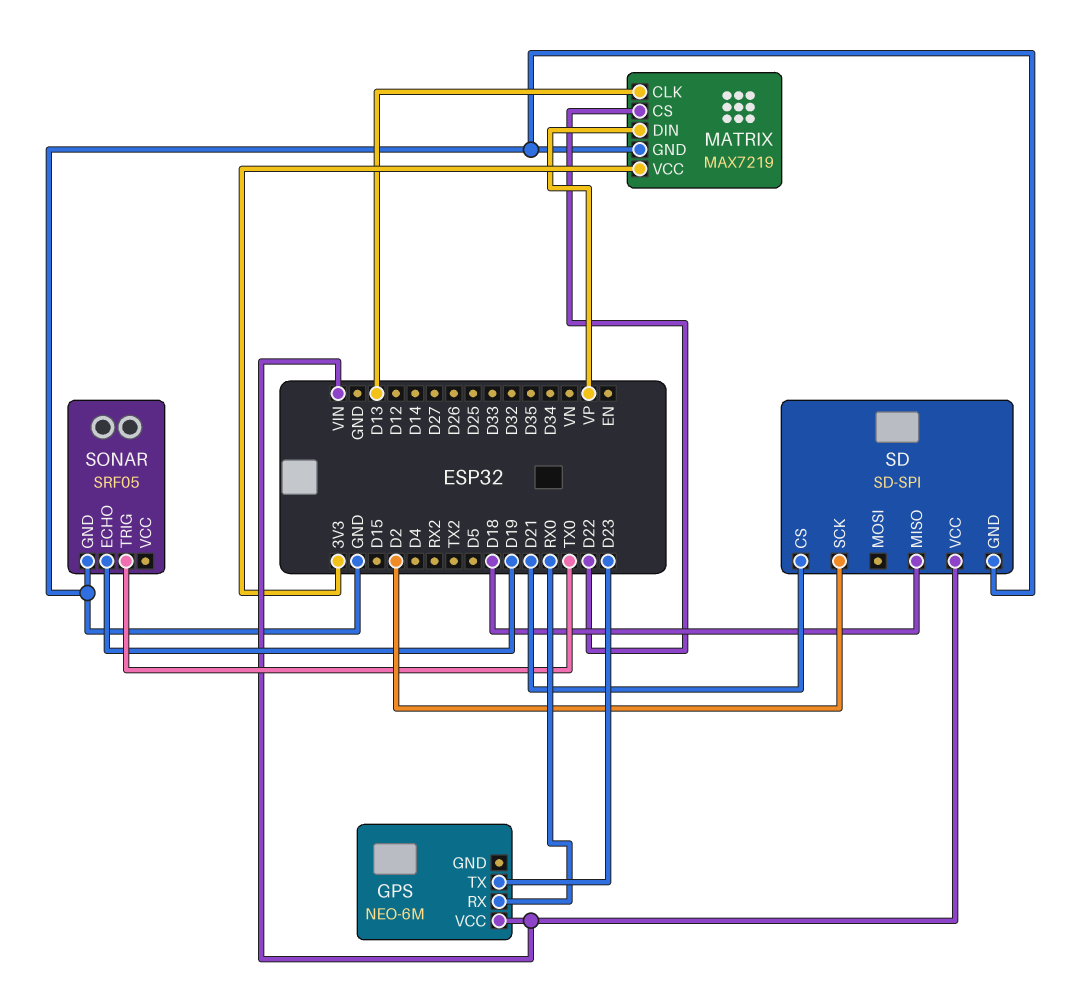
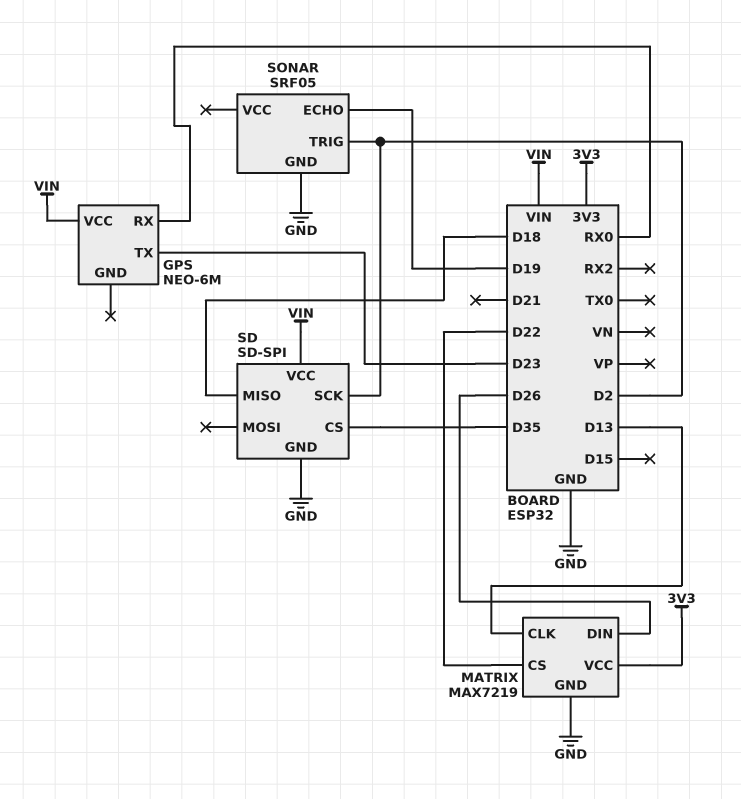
MATRIX pin DIN: VP -> D26
SD pin CS: D21 -> D35
SONAR pin TRIG: TX0 -> D2

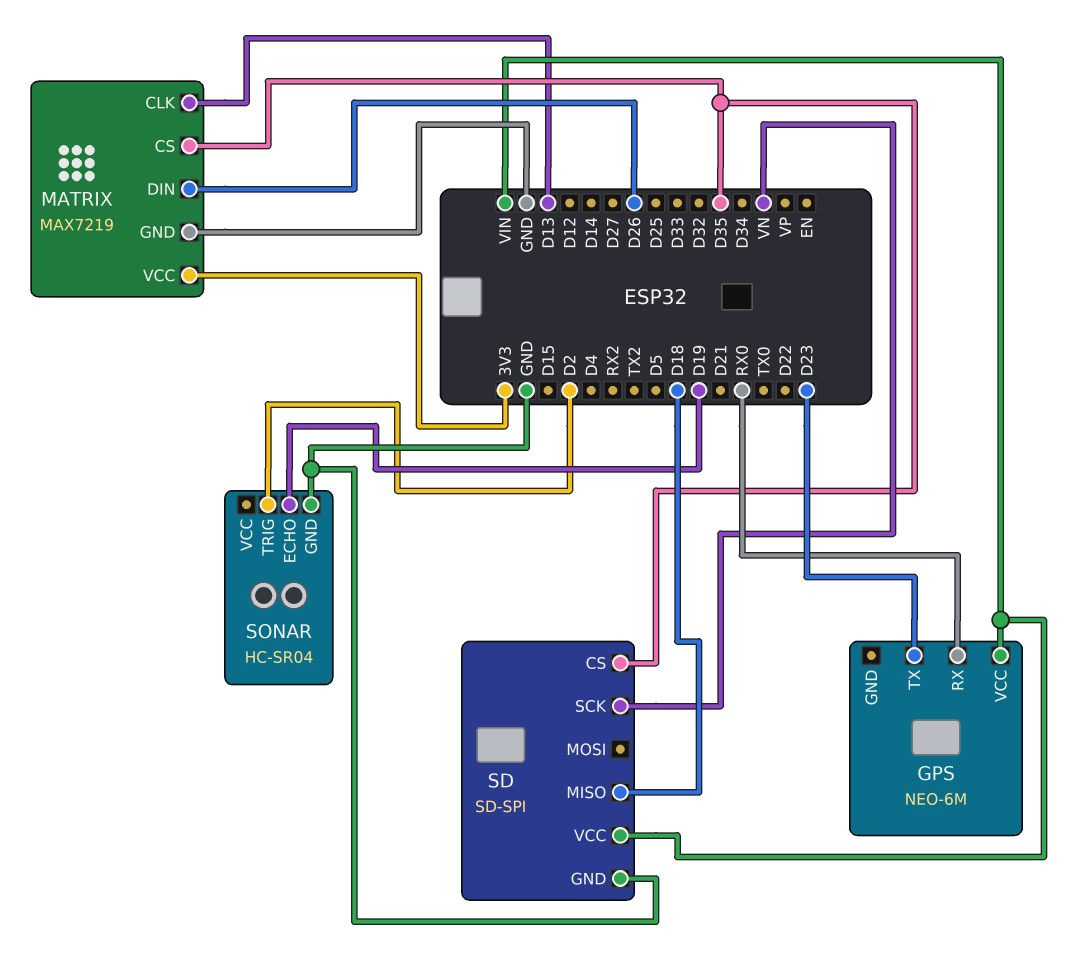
MATRIX pin CS: D22 -> D35
SD pin SCK: D2 -> VN
SONAR: SRF05 -> HC-SR04

